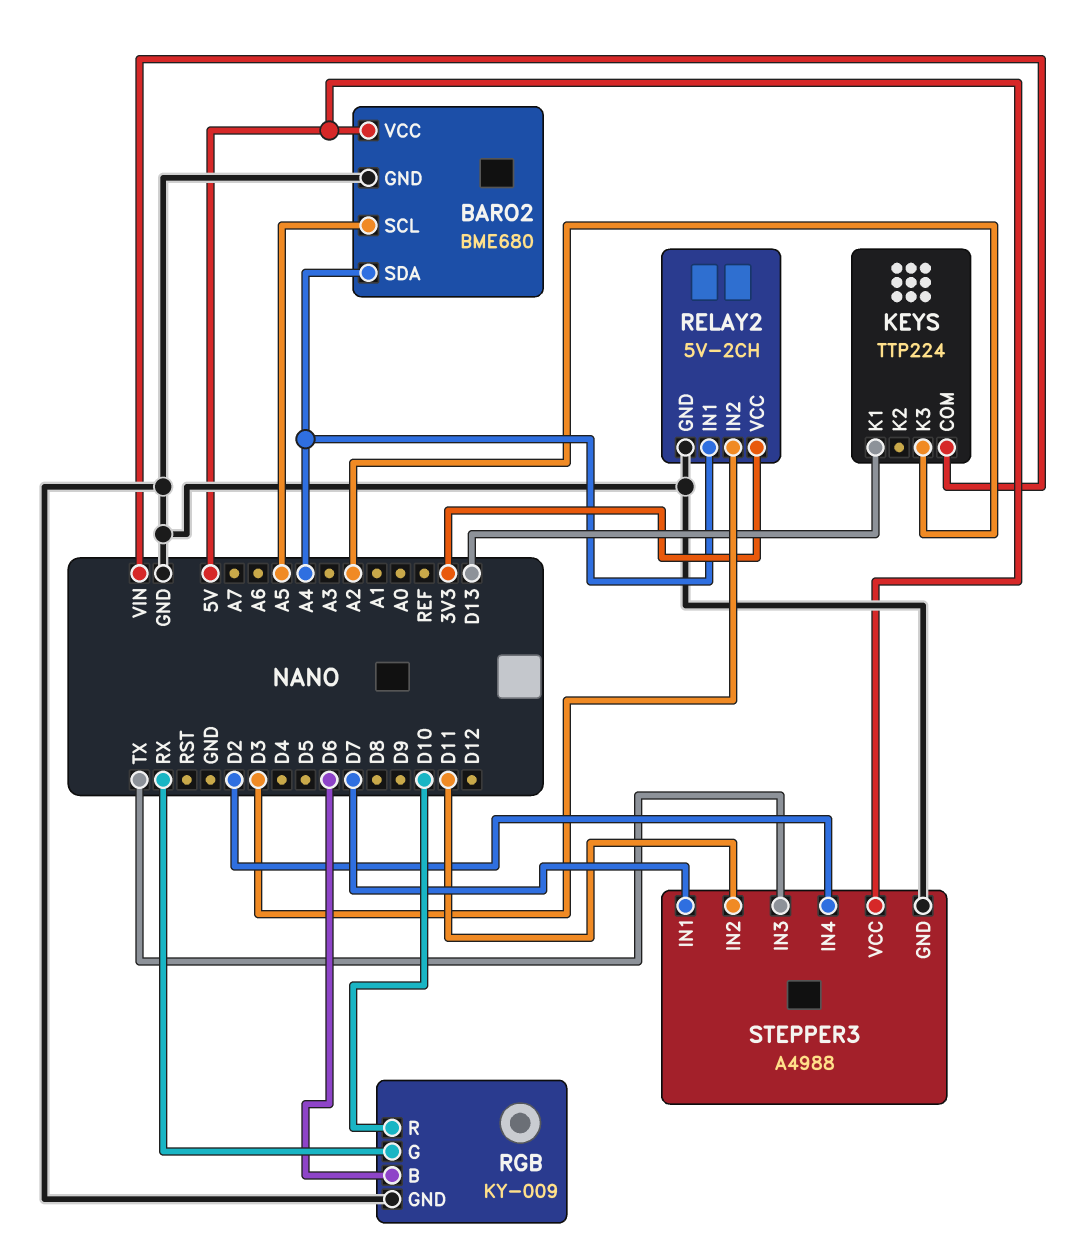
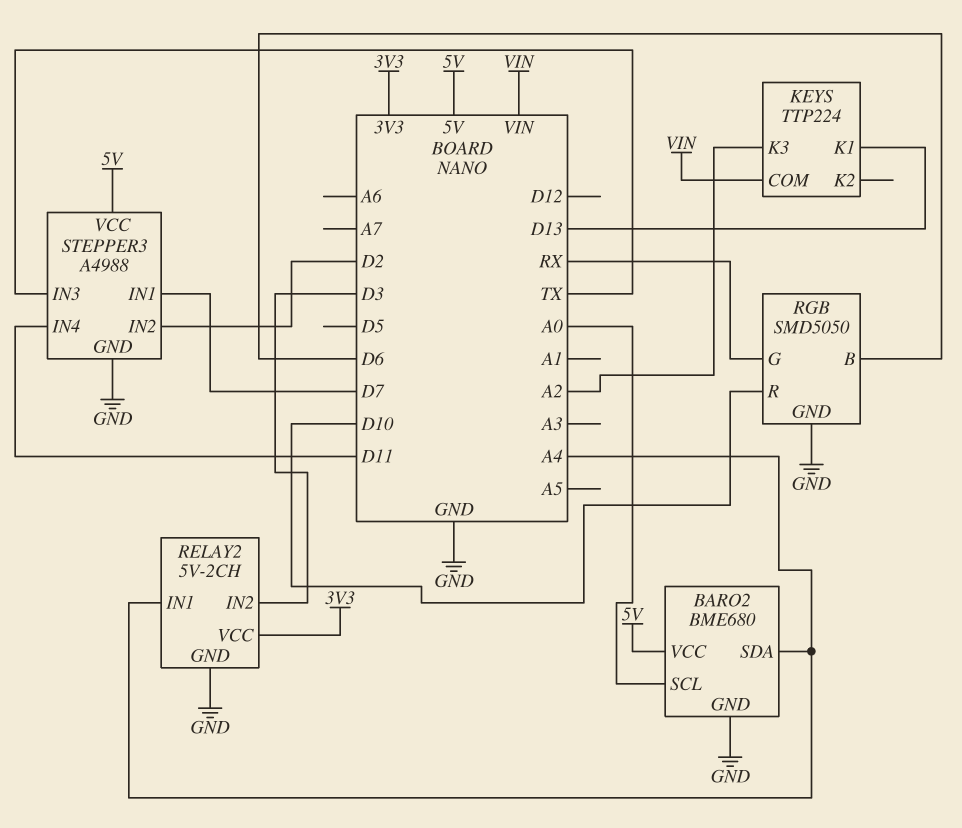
BARO2 pin SCL: A5 -> A0
RGB: KY-009 -> SMD5050
STEPPER3 pin IN2: D11 -> D2
STEPPER3 pin IN4: D2 -> D11

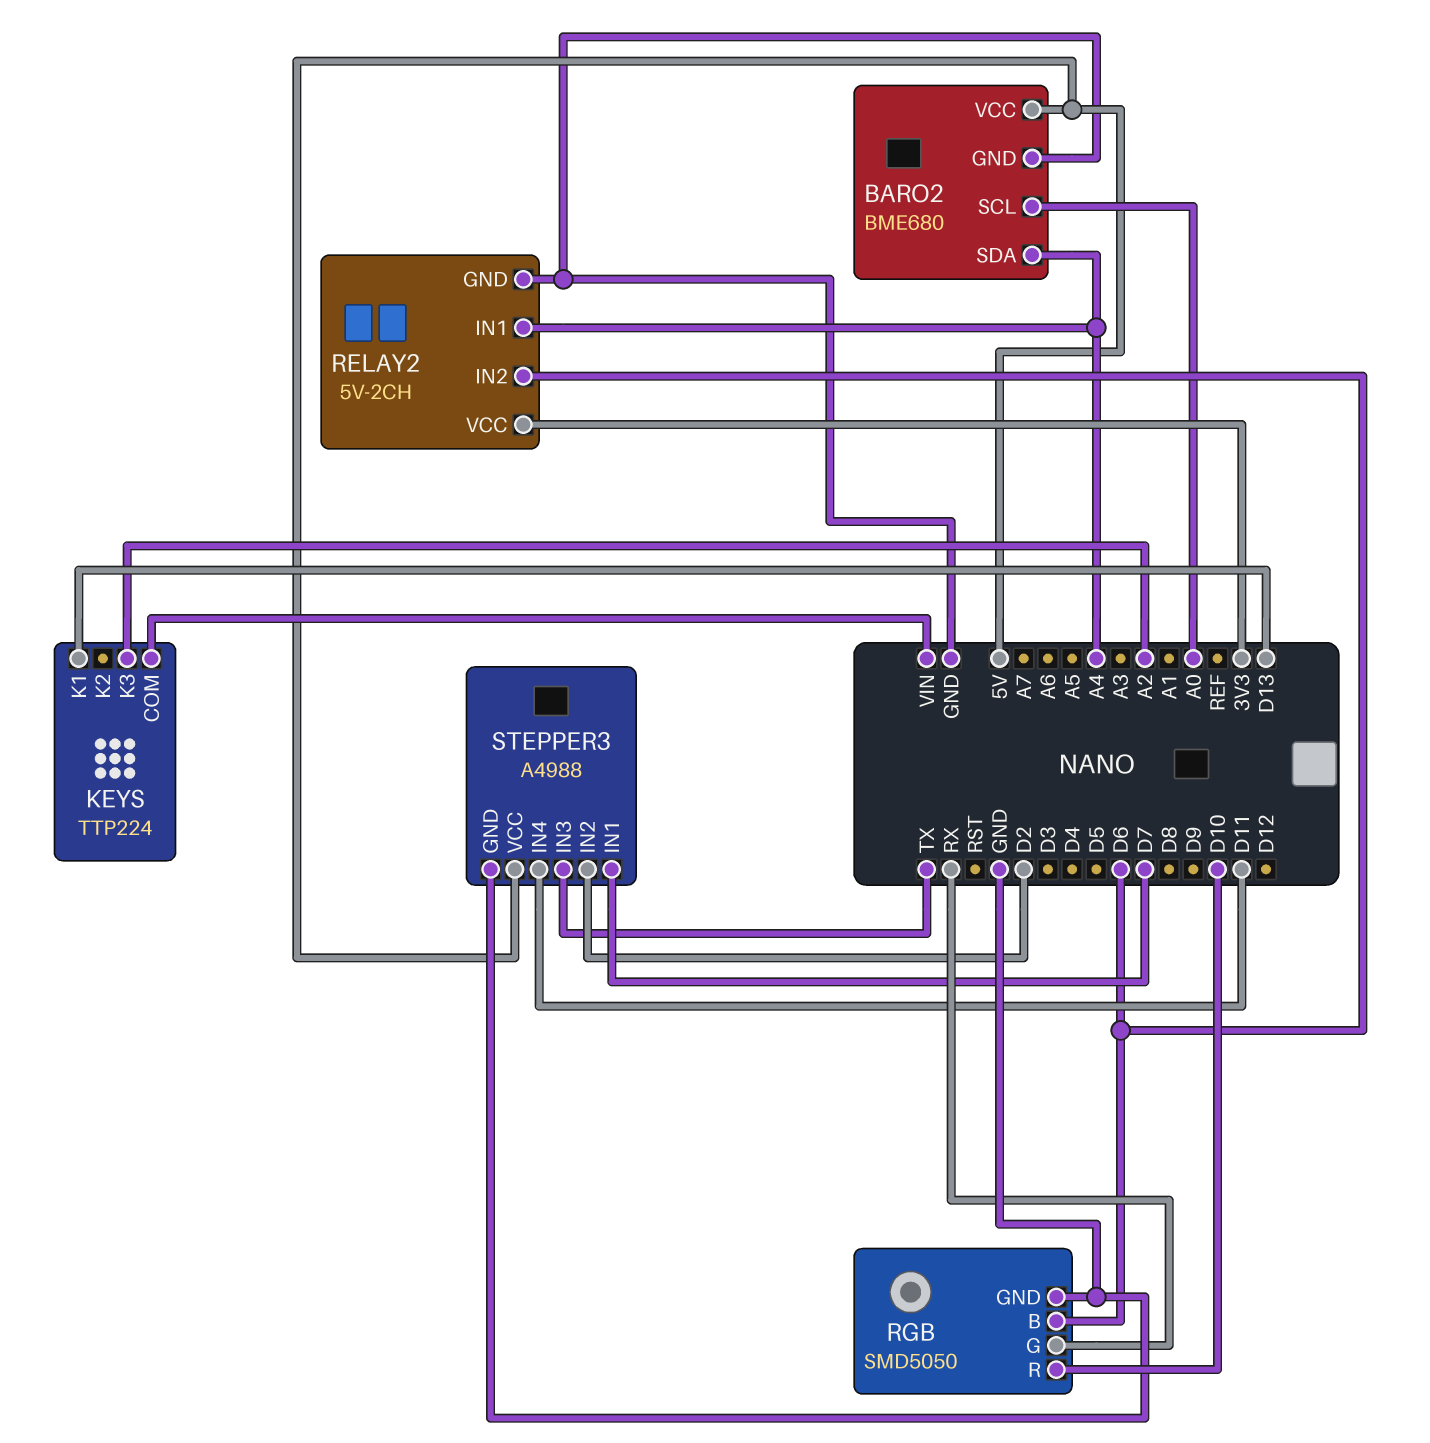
RELAY2 pin IN2: D3 -> D6

